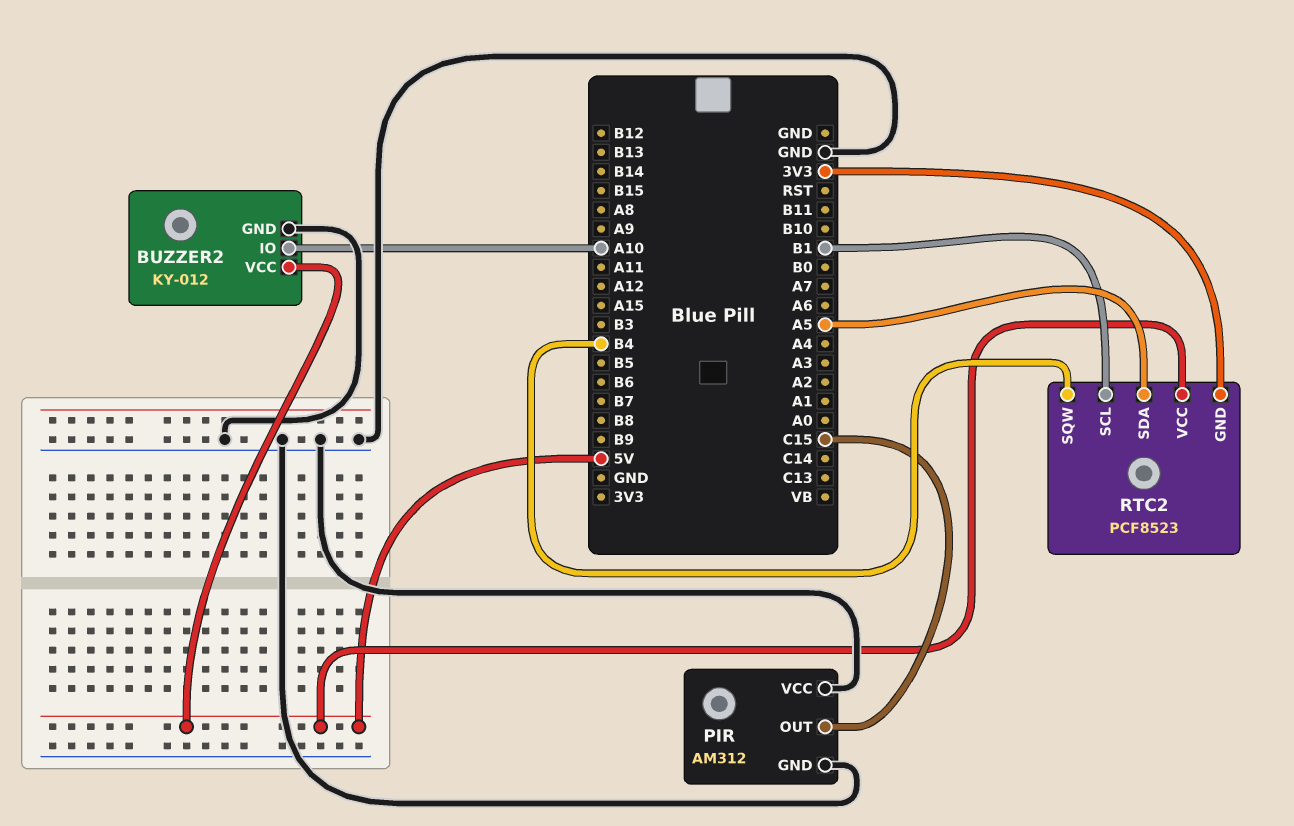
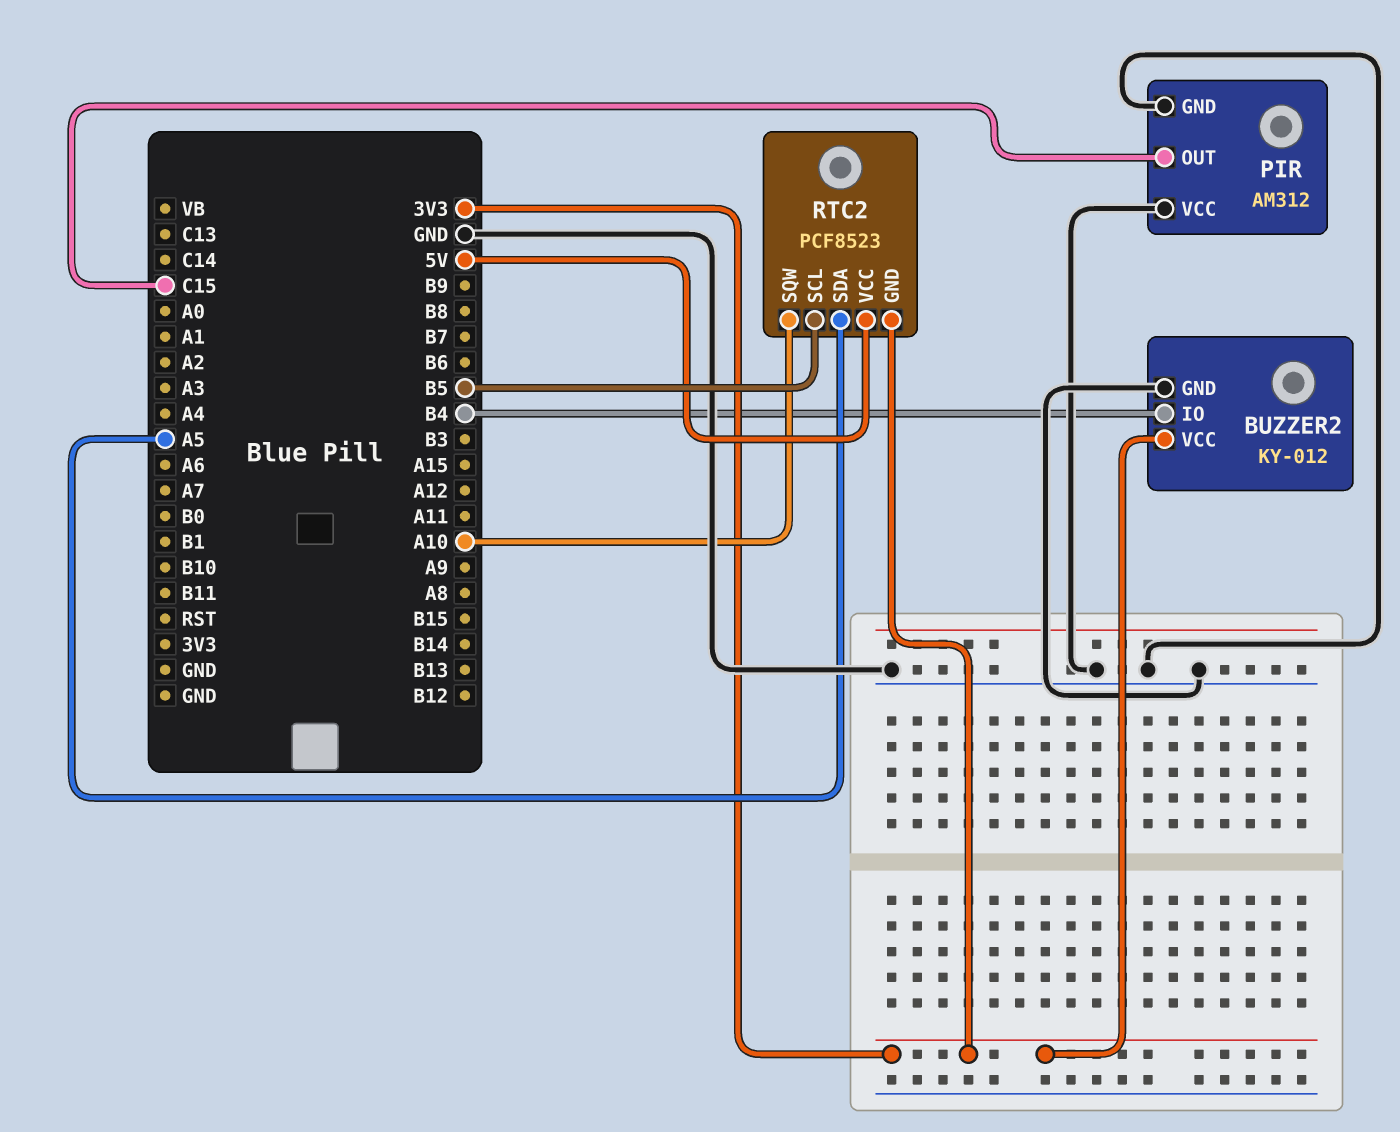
BUZZER2 pin IO: A10 -> B4
BUZZER2 pin VCC: 5V -> 3V3
RTC2 pin SCL: B1 -> B5
RTC2 pin SQW: B4 -> A10

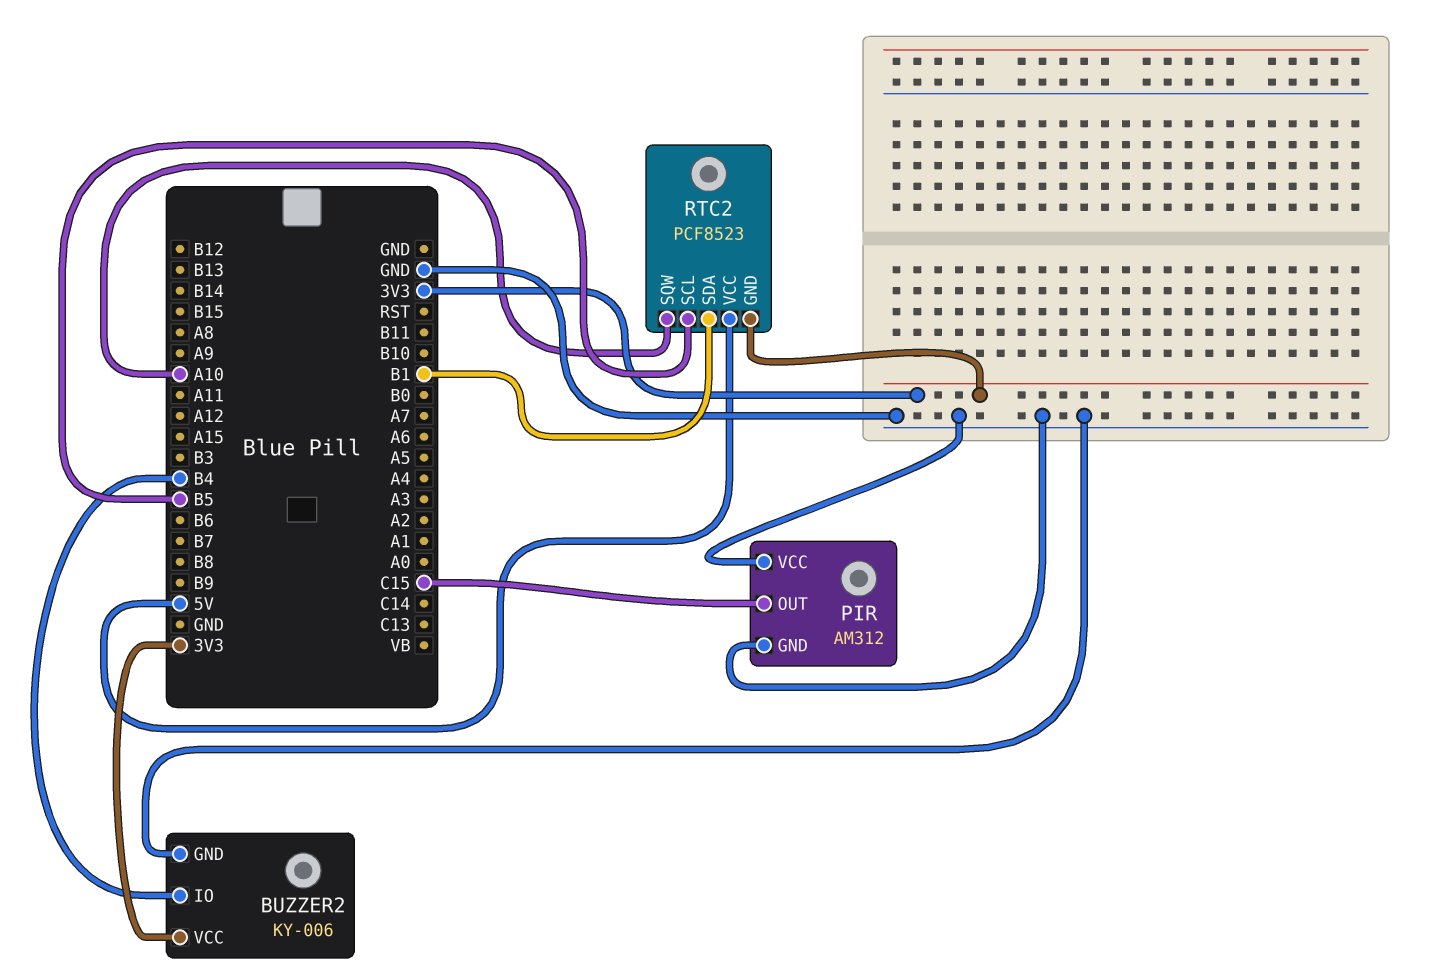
BUZZER2: KY-012 -> KY-006
RTC2 pin SDA: A5 -> B1

